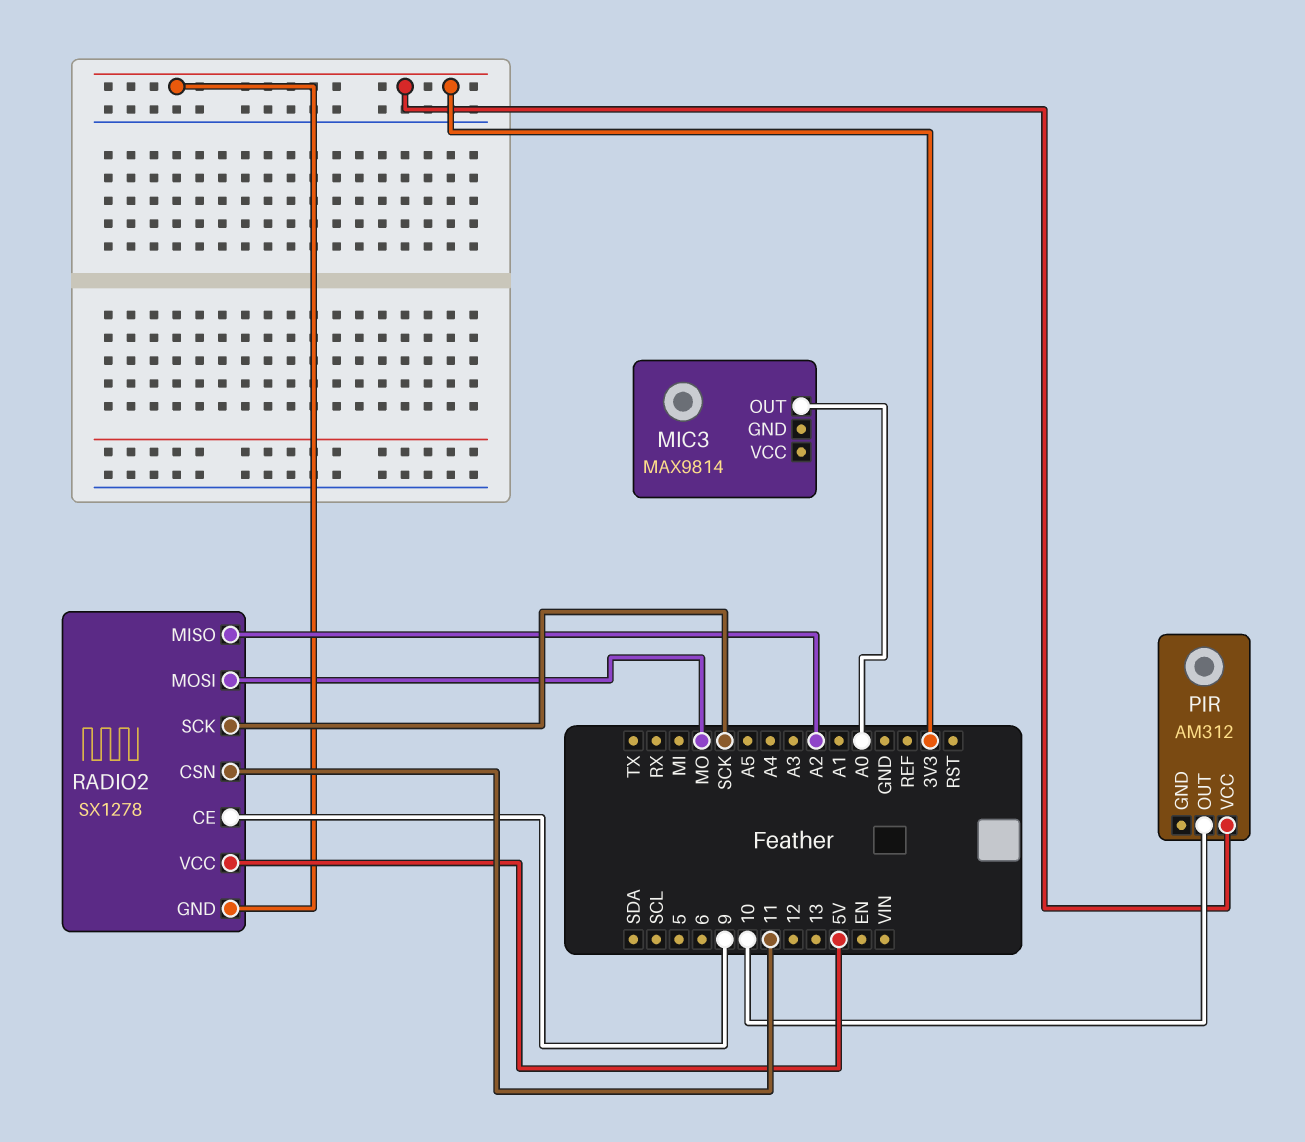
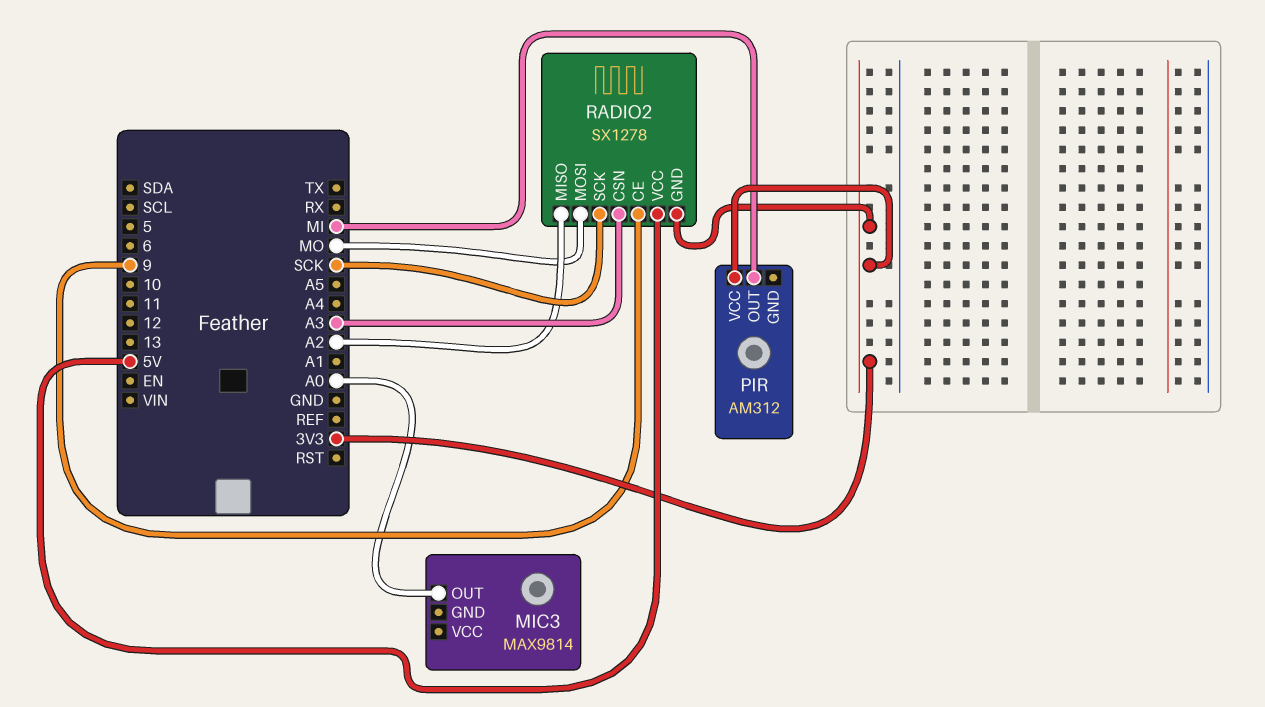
PIR pin OUT: 10 -> MI
RADIO2 pin CSN: 11 -> A3

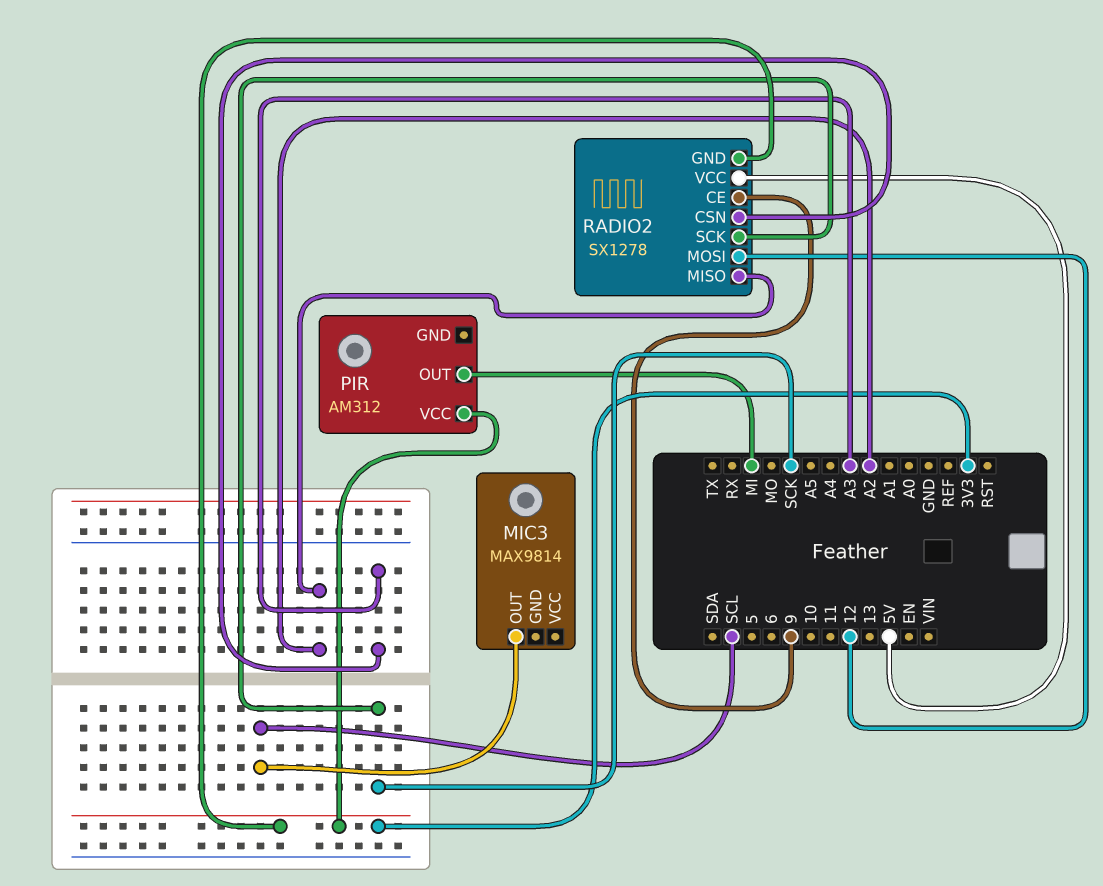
MIC3 pin OUT: A0 -> SCL
RADIO2 pin MOSI: MO -> 12

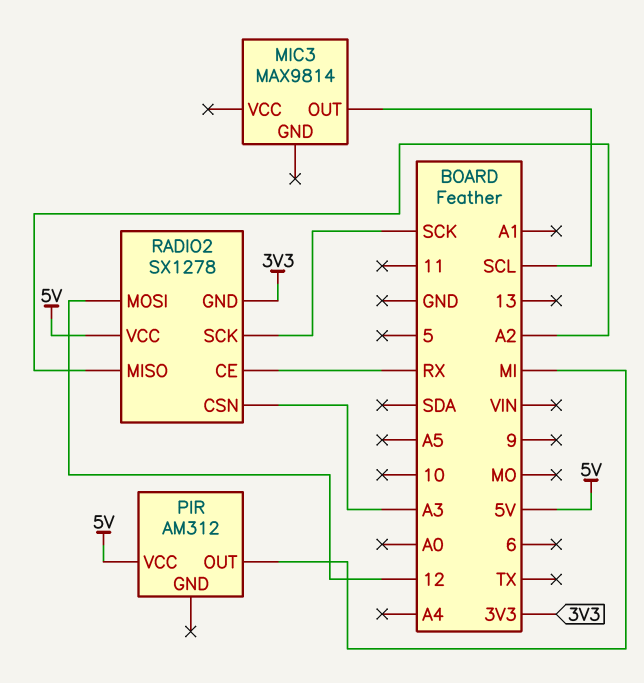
PIR pin VCC: 3V3 -> 5V
RADIO2 pin CE: 9 -> RX

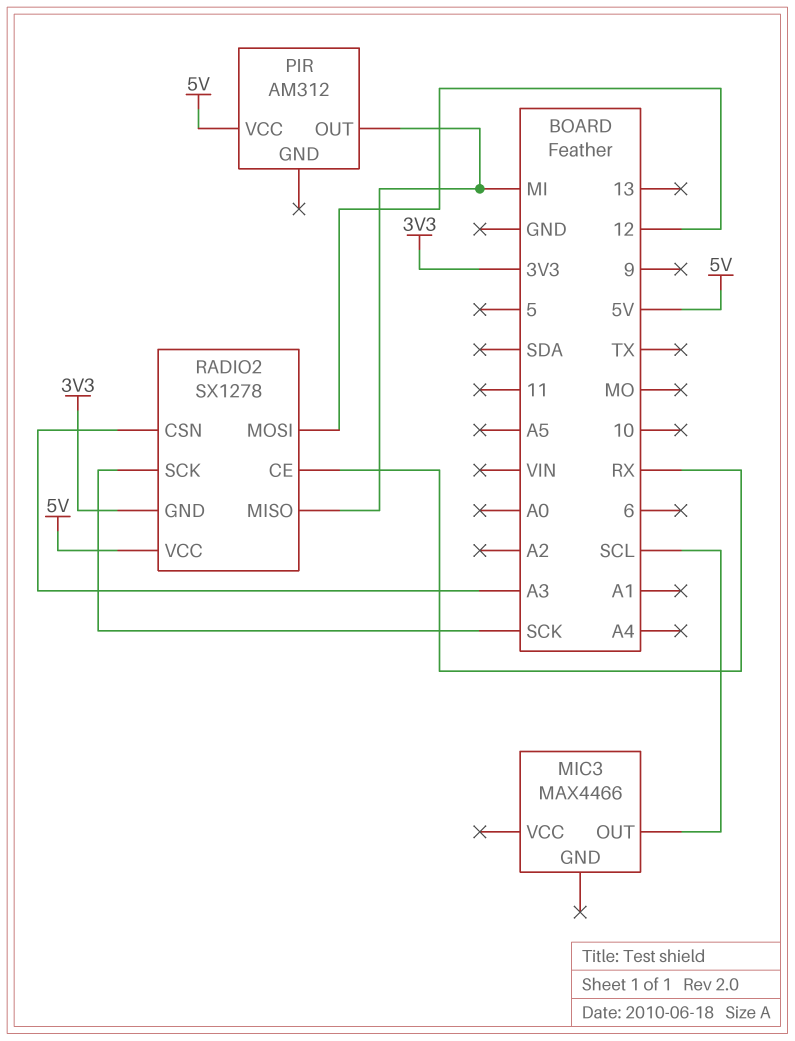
MIC3: MAX9814 -> MAX4466
RADIO2 pin MISO: A2 -> MI

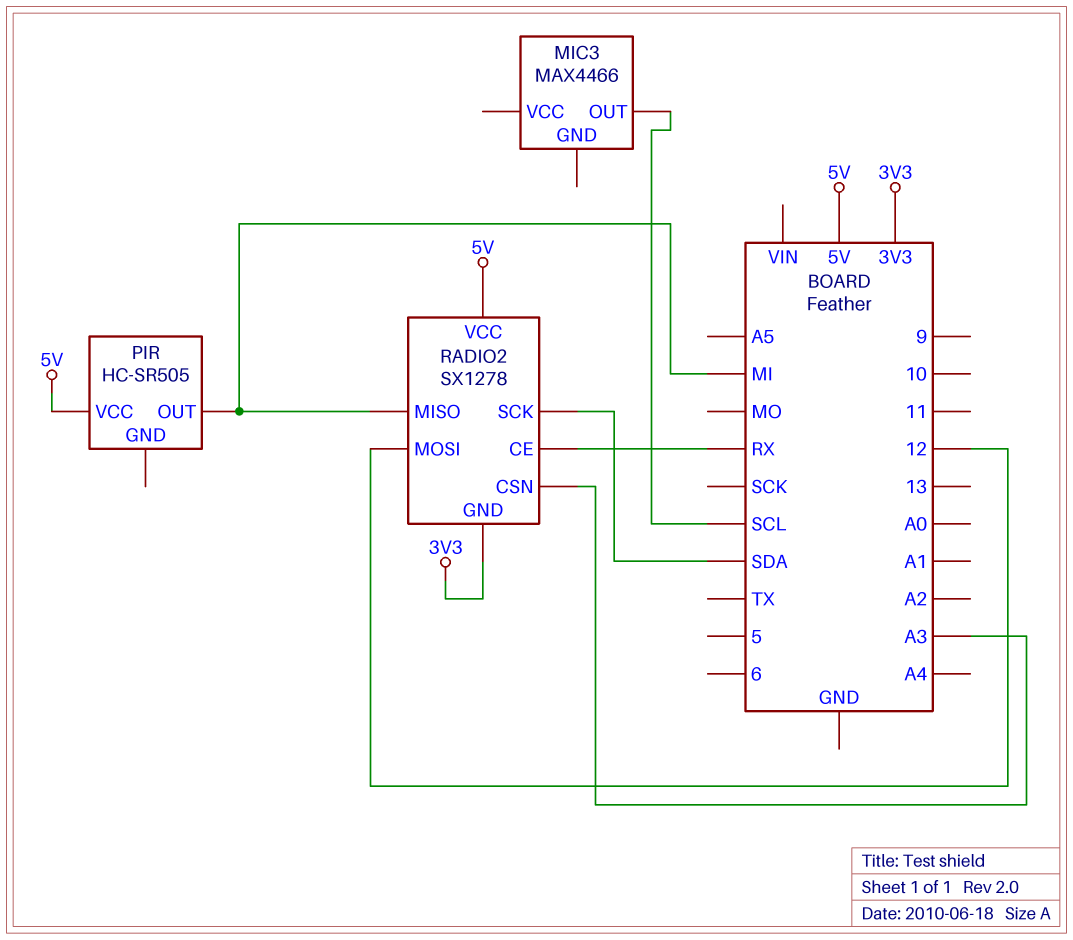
PIR: AM312 -> HC-SR505
RADIO2 pin SCK: SCK -> SDA

